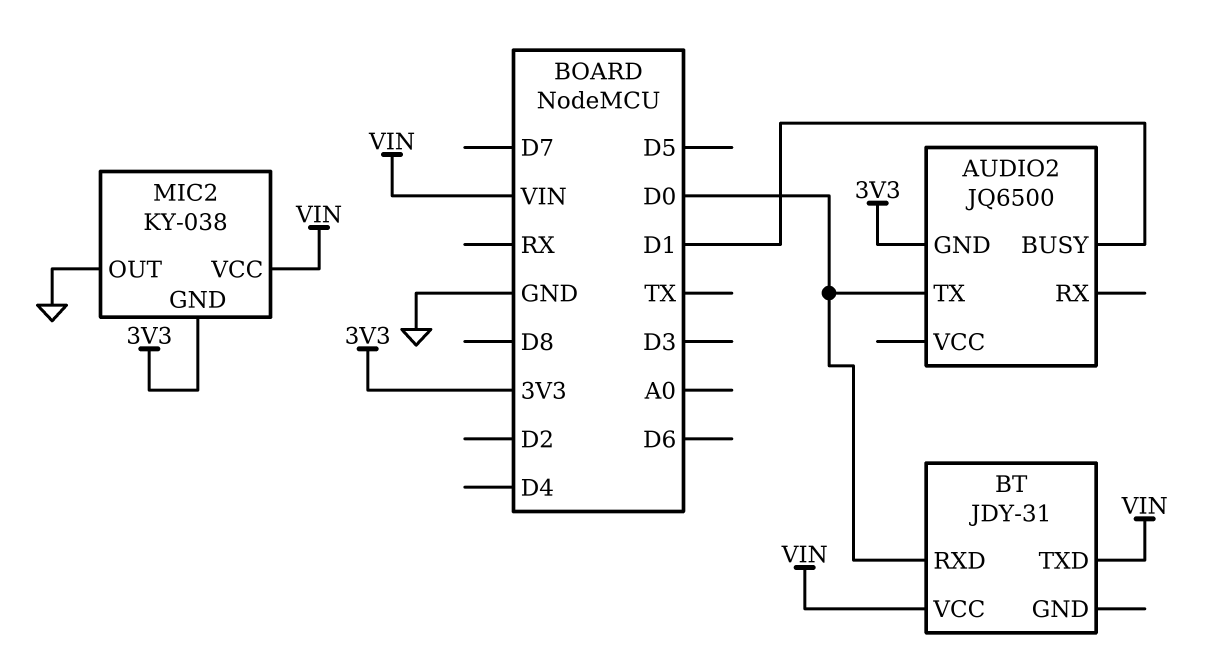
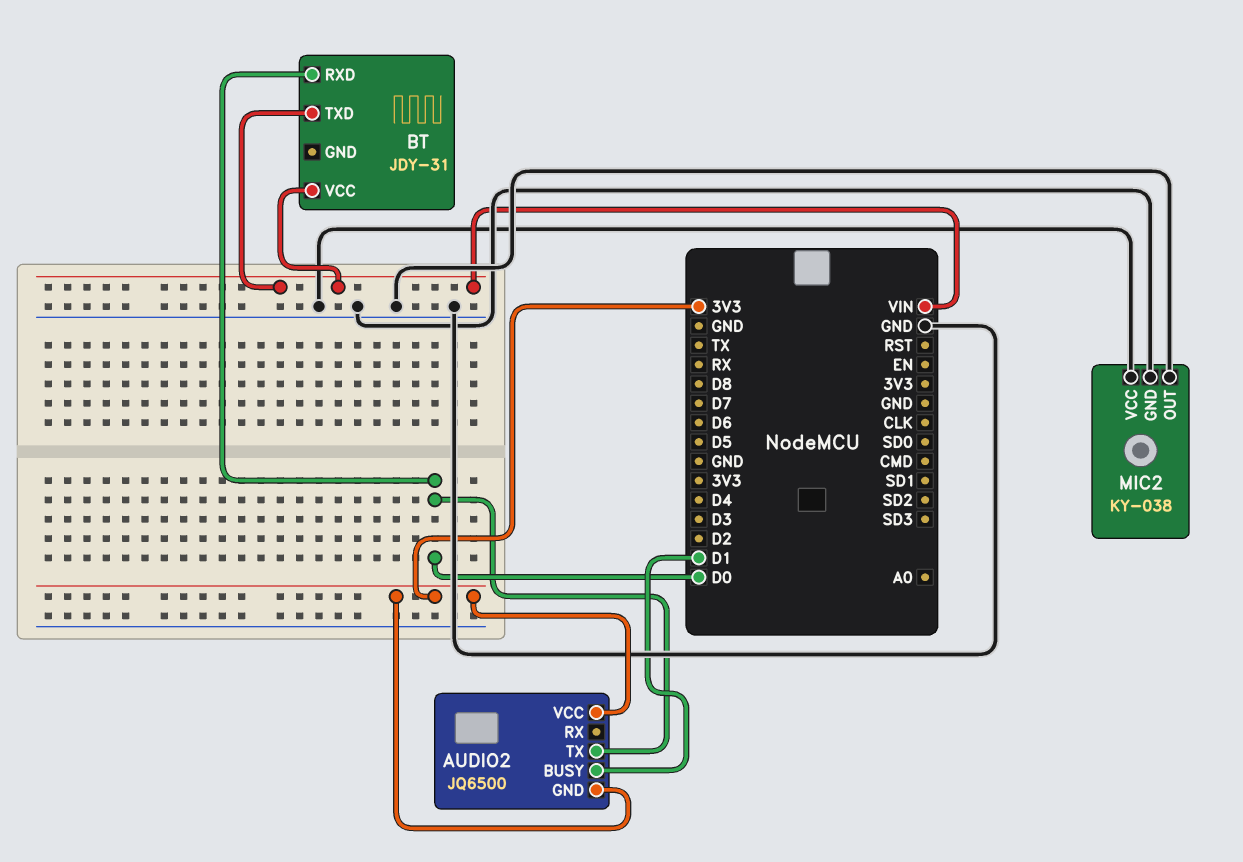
AUDIO2 pin VCC: none -> 3V3
MIC2 pin GND: 3V3 -> GND
MIC2 pin VCC: VIN -> GND

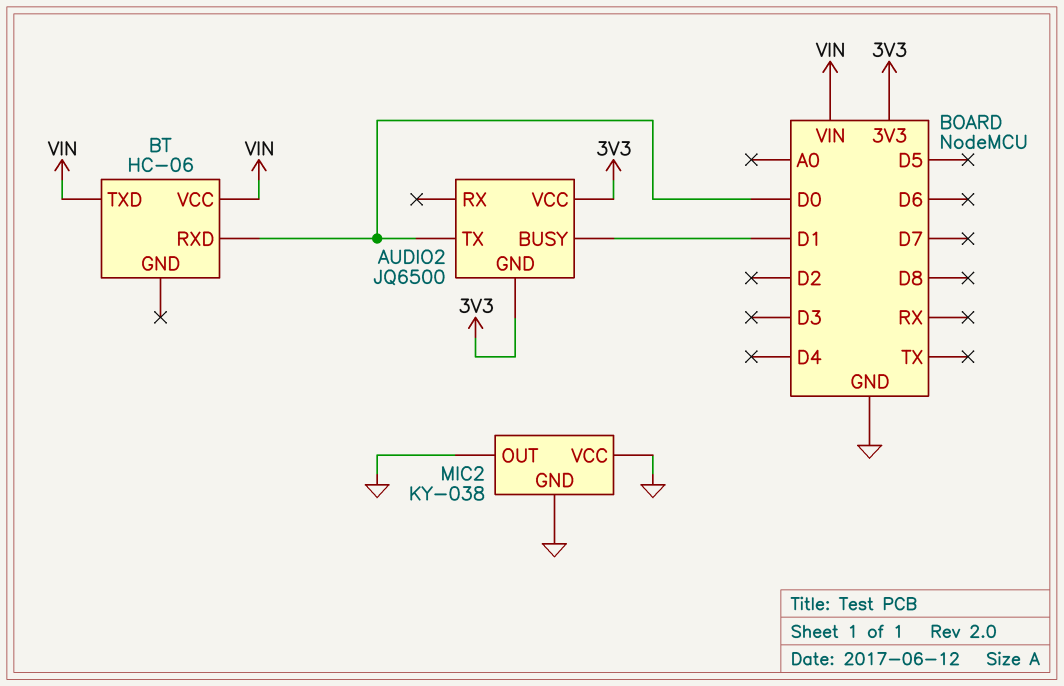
BT: JDY-31 -> HC-06

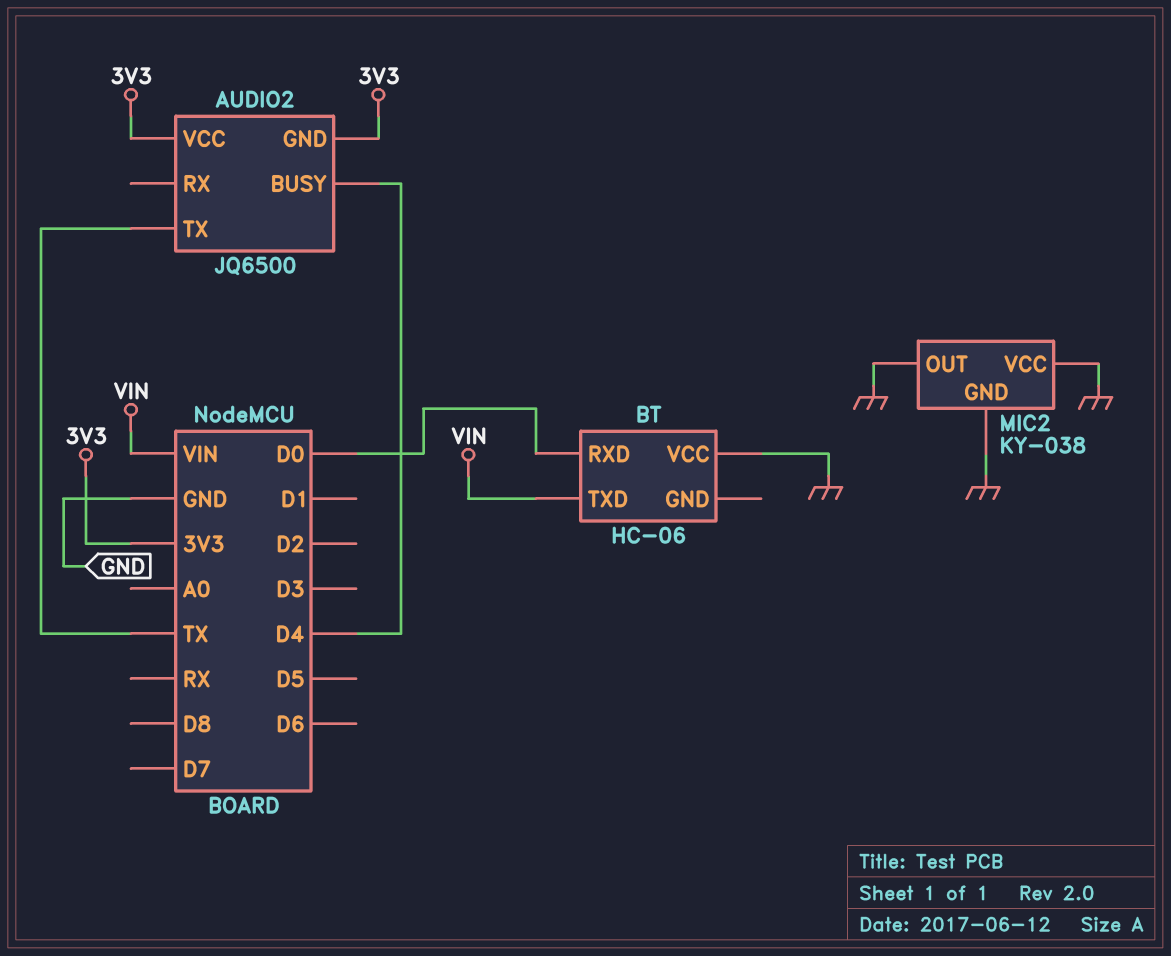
AUDIO2 pin BUSY: D1 -> D4
AUDIO2 pin TX: D0 -> TX
BT pin VCC: VIN -> GND

